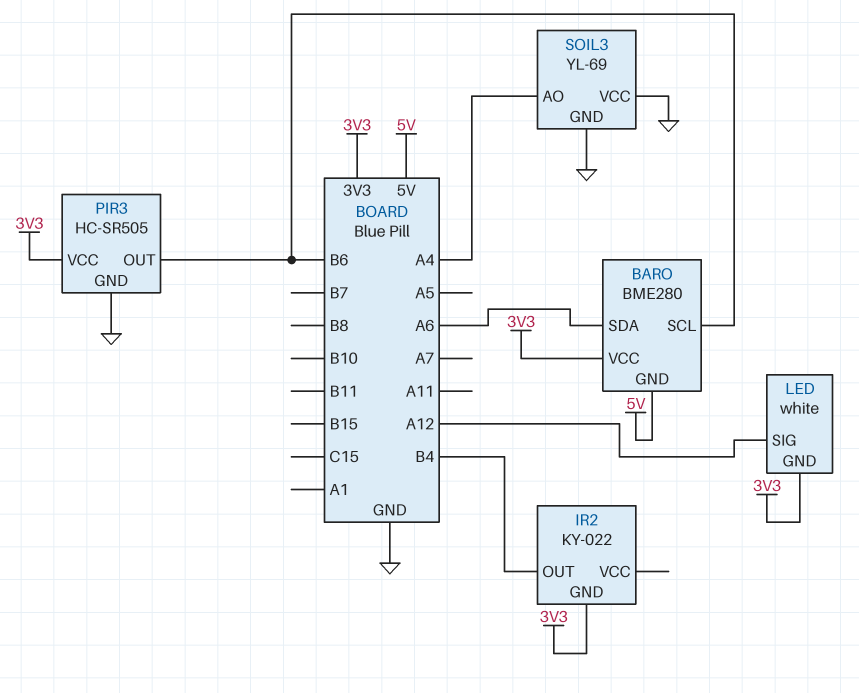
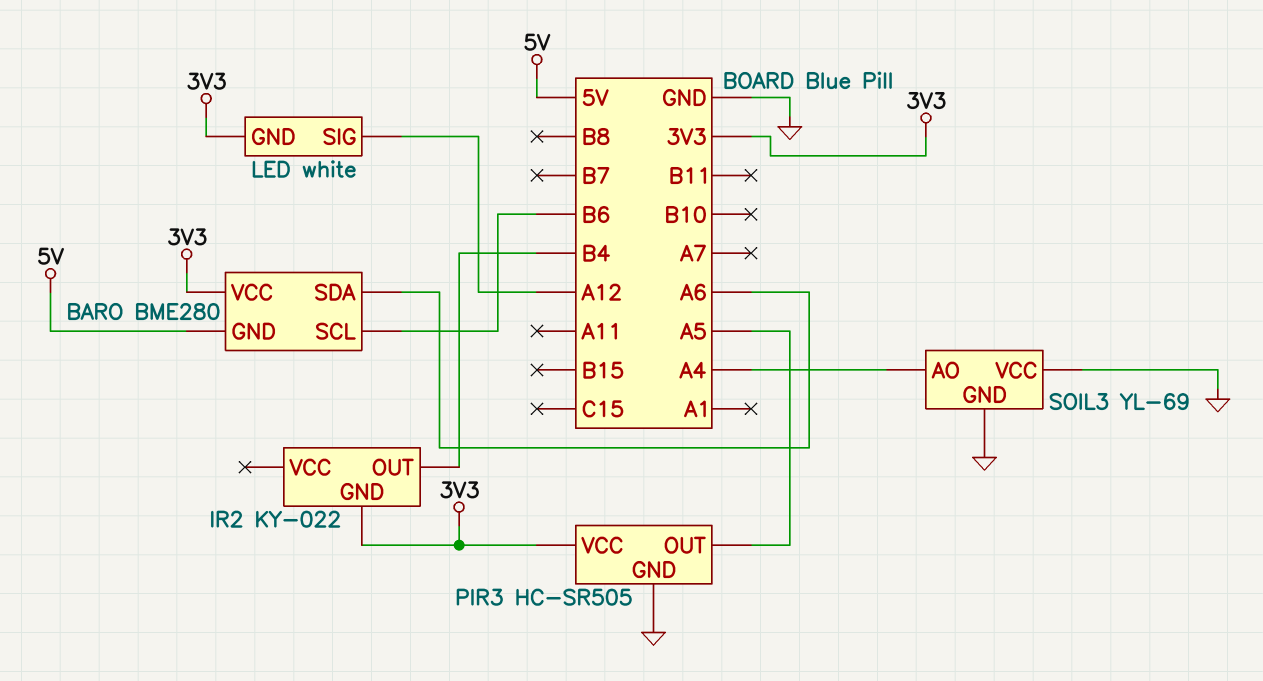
PIR3 pin OUT: B6 -> A5

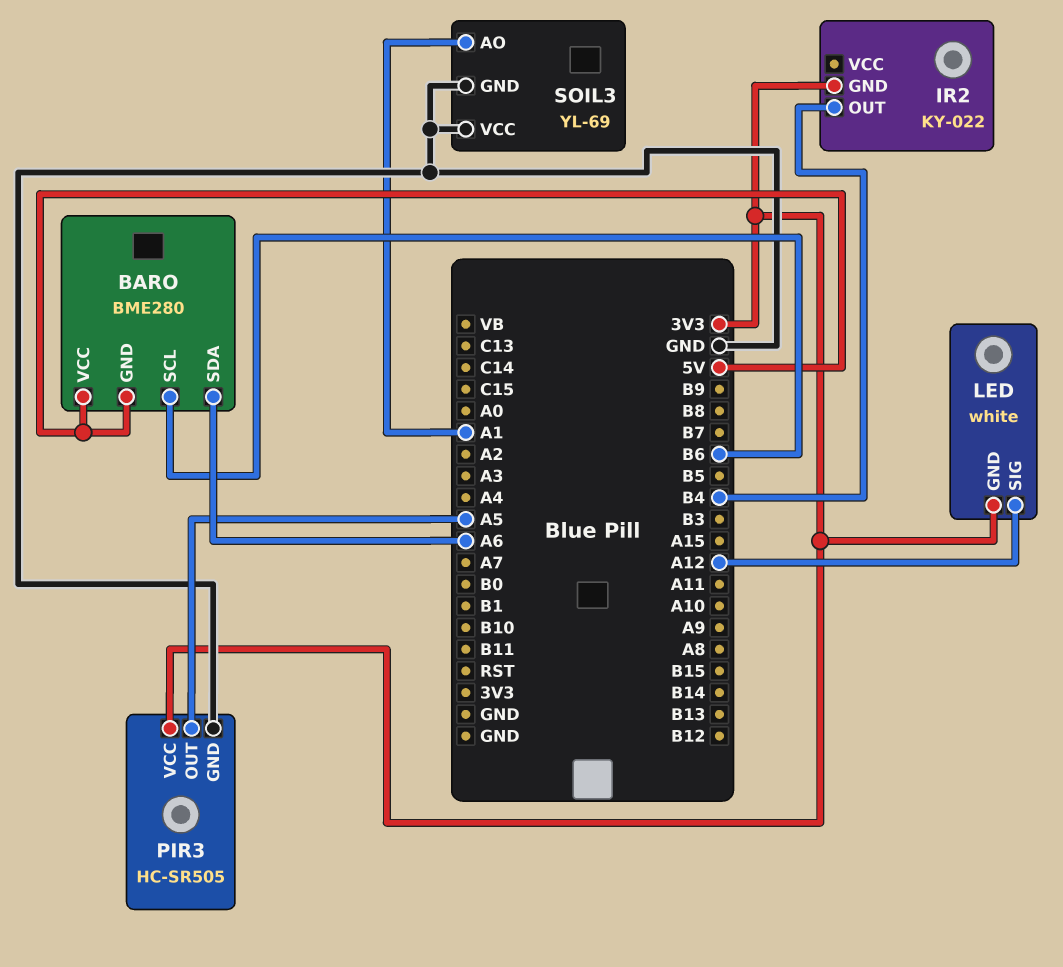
BARO pin VCC: 3V3 -> 5V
SOIL3 pin AO: A4 -> A1

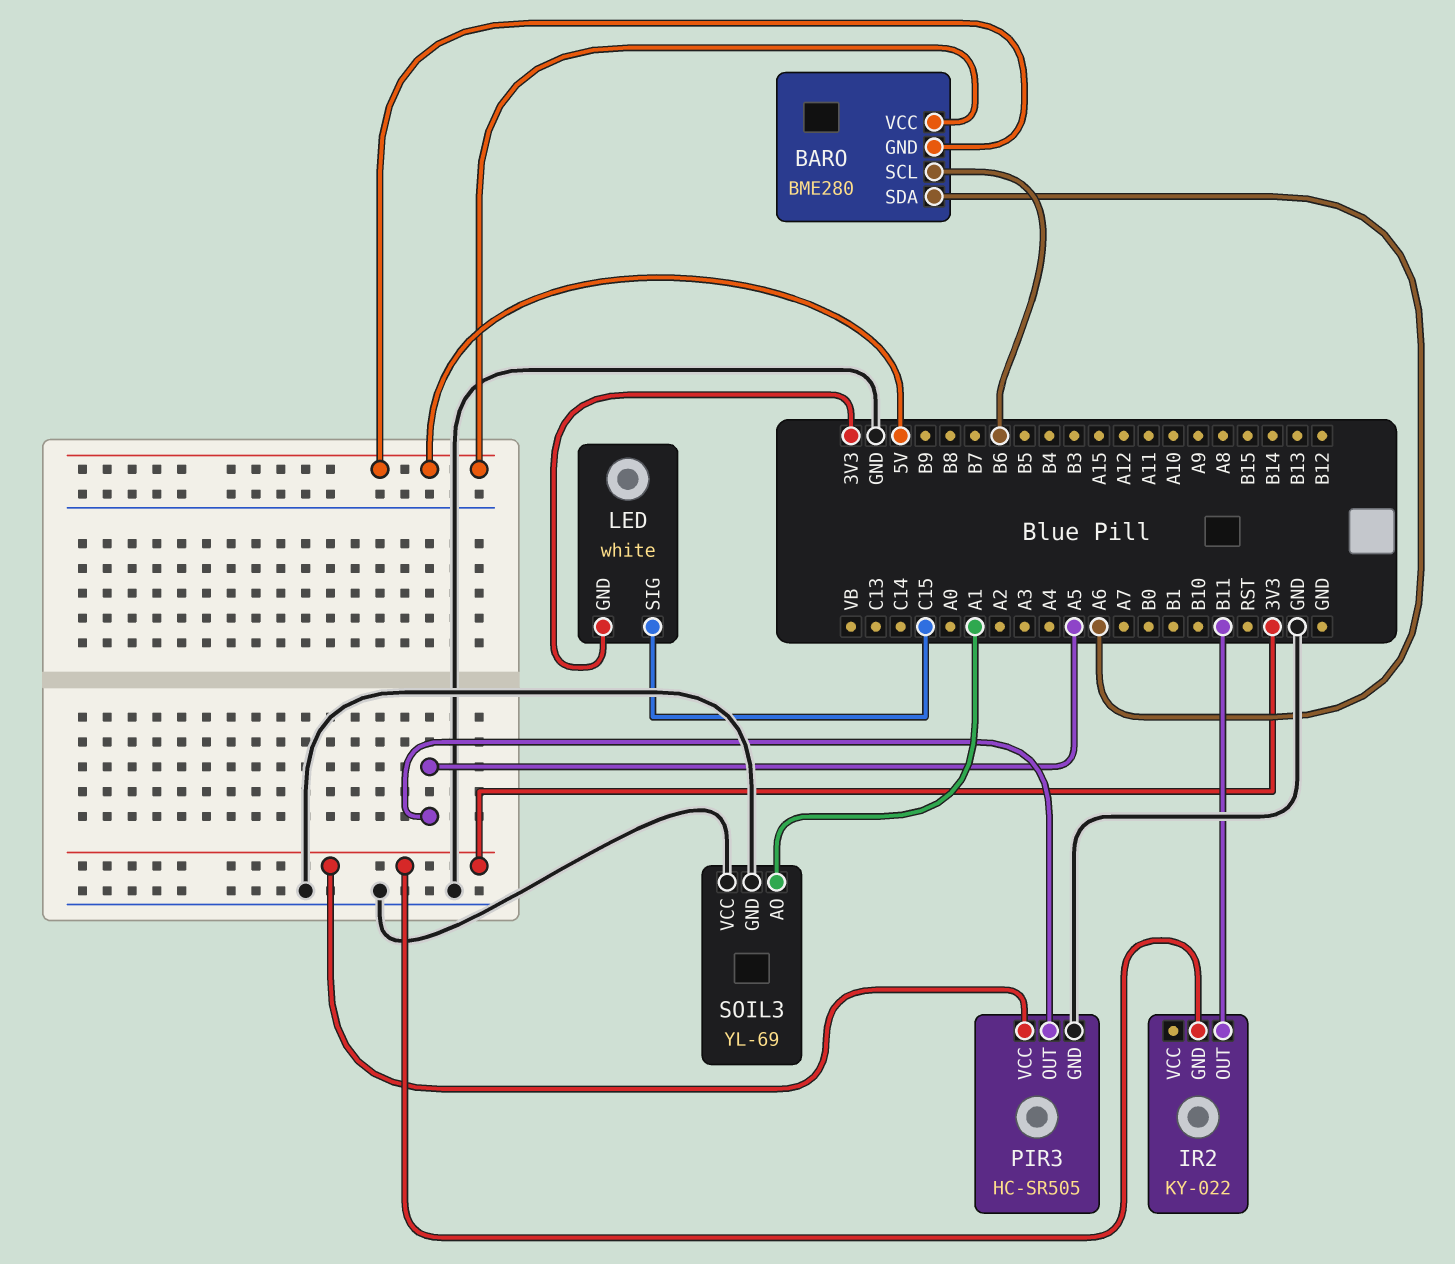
IR2 pin OUT: B4 -> B11
LED pin SIG: A12 -> C15

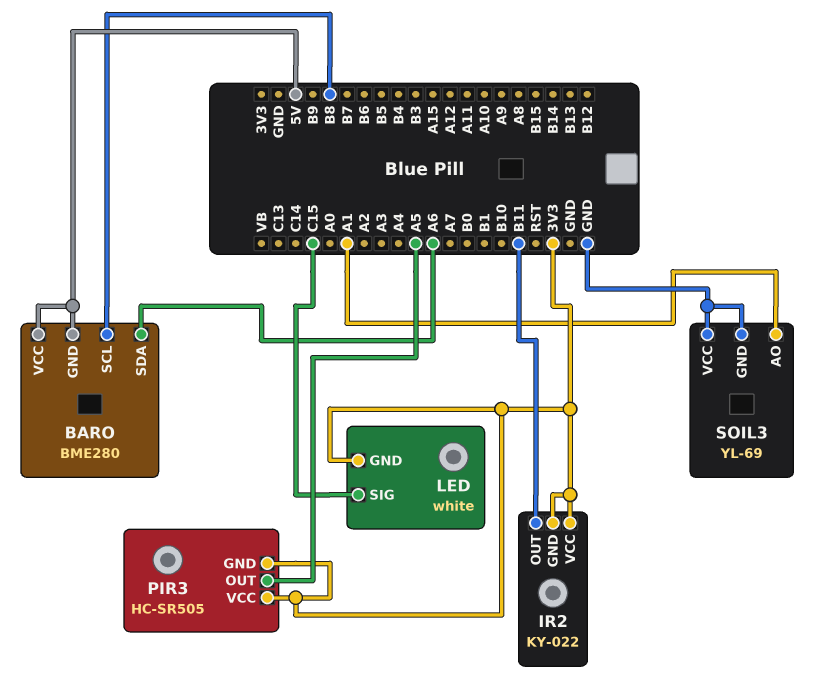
BARO pin SCL: B6 -> B8
IR2 pin VCC: none -> 3V3
PIR3 pin GND: GND -> 3V3

